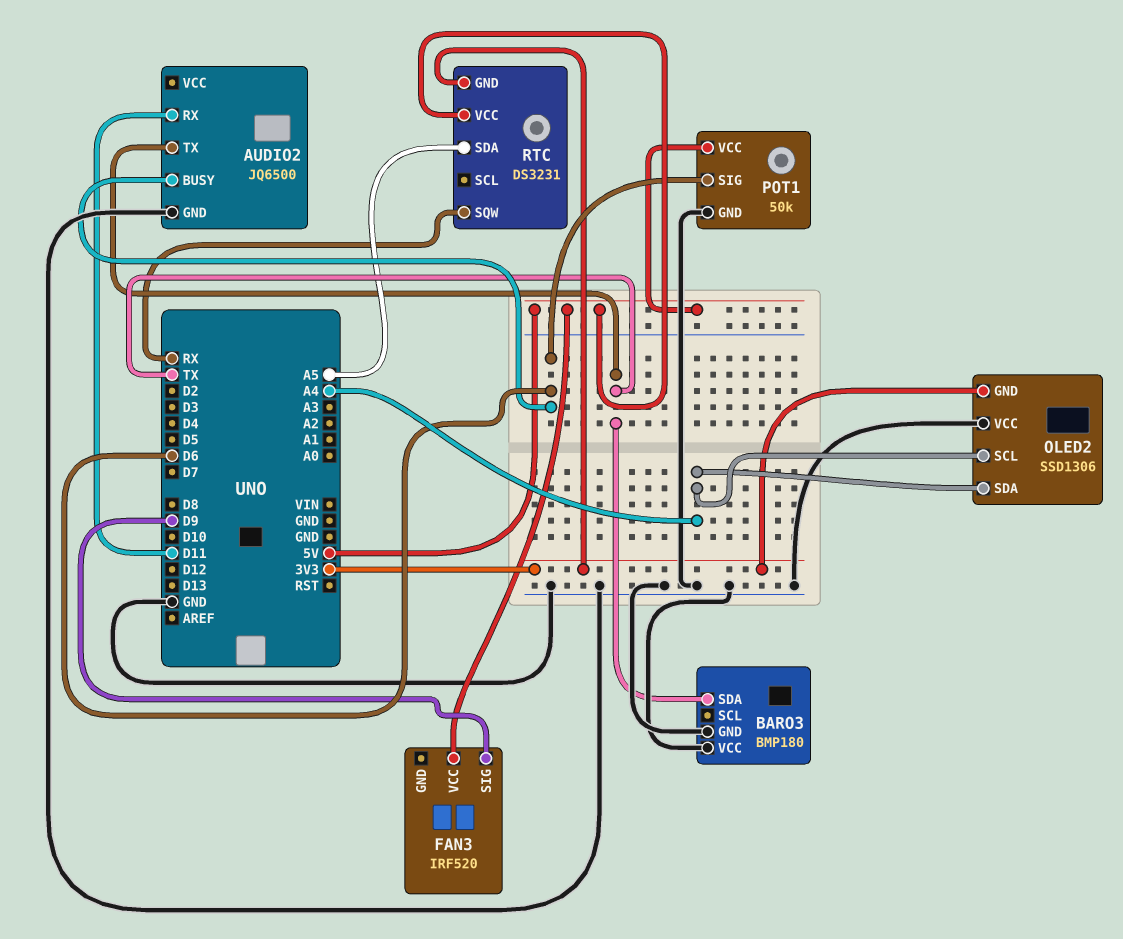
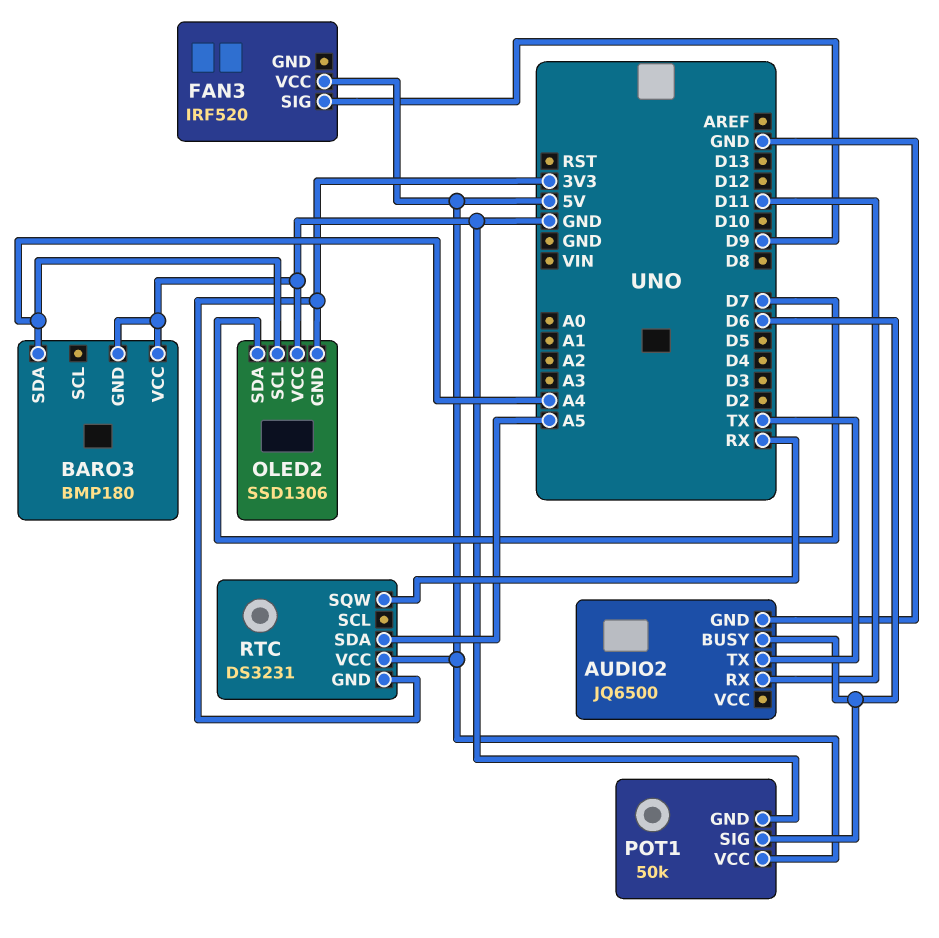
BARO3 pin SDA: TX -> A4
OLED2 pin SDA: A4 -> D7

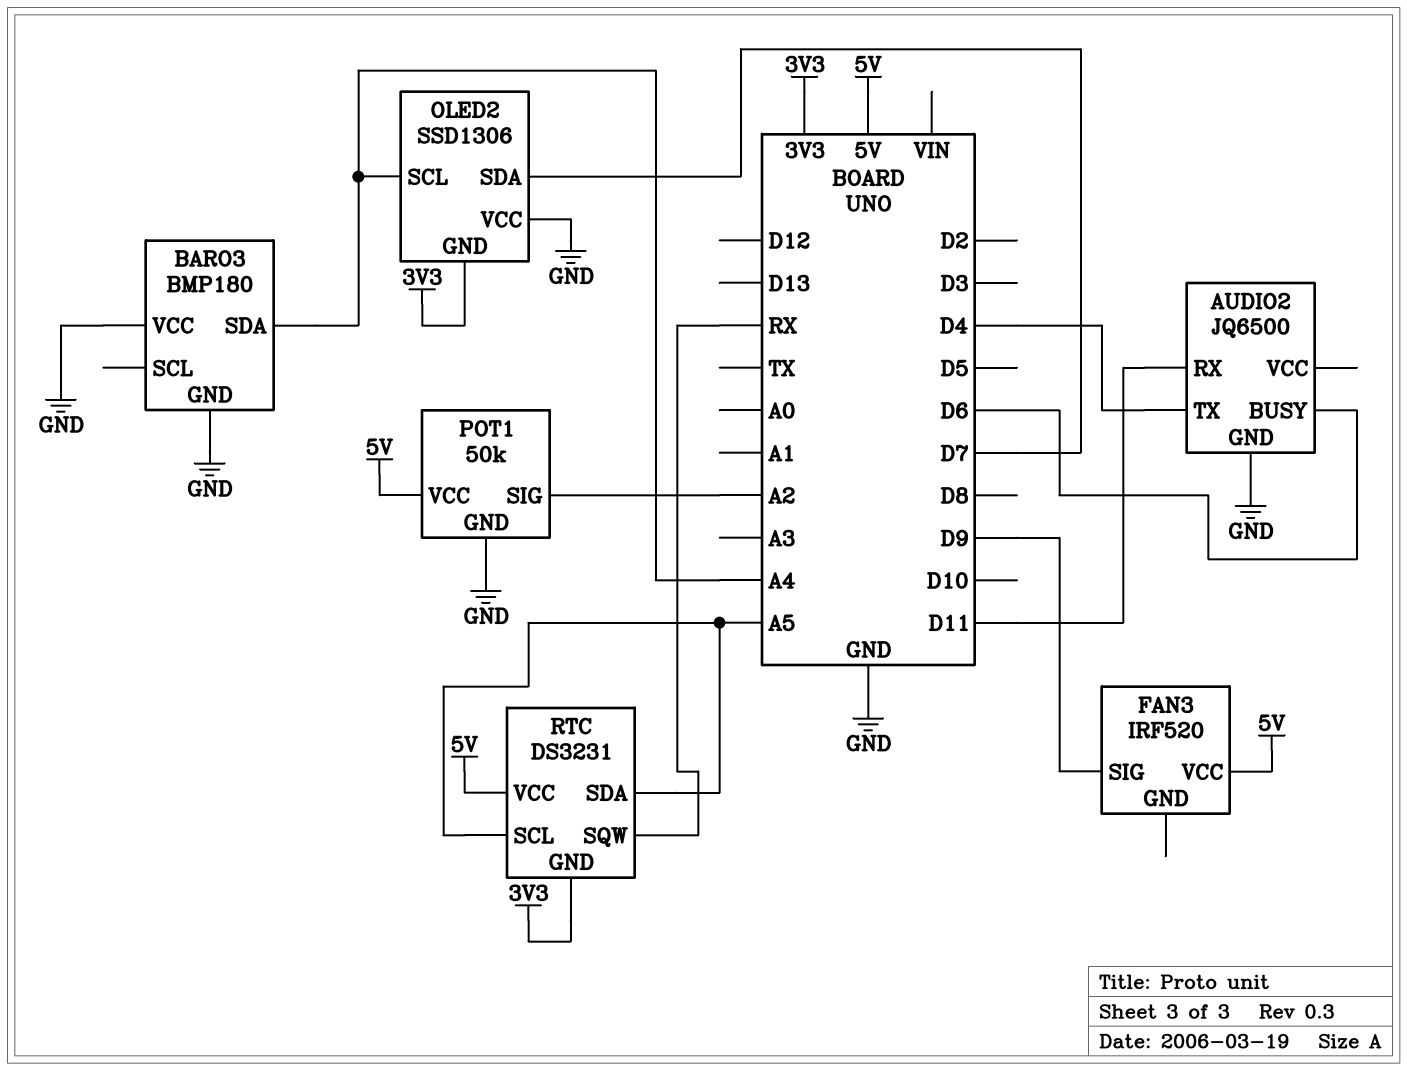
AUDIO2 pin TX: TX -> D4
POT1 pin SIG: D6 -> A2
RTC pin SCL: none -> A5

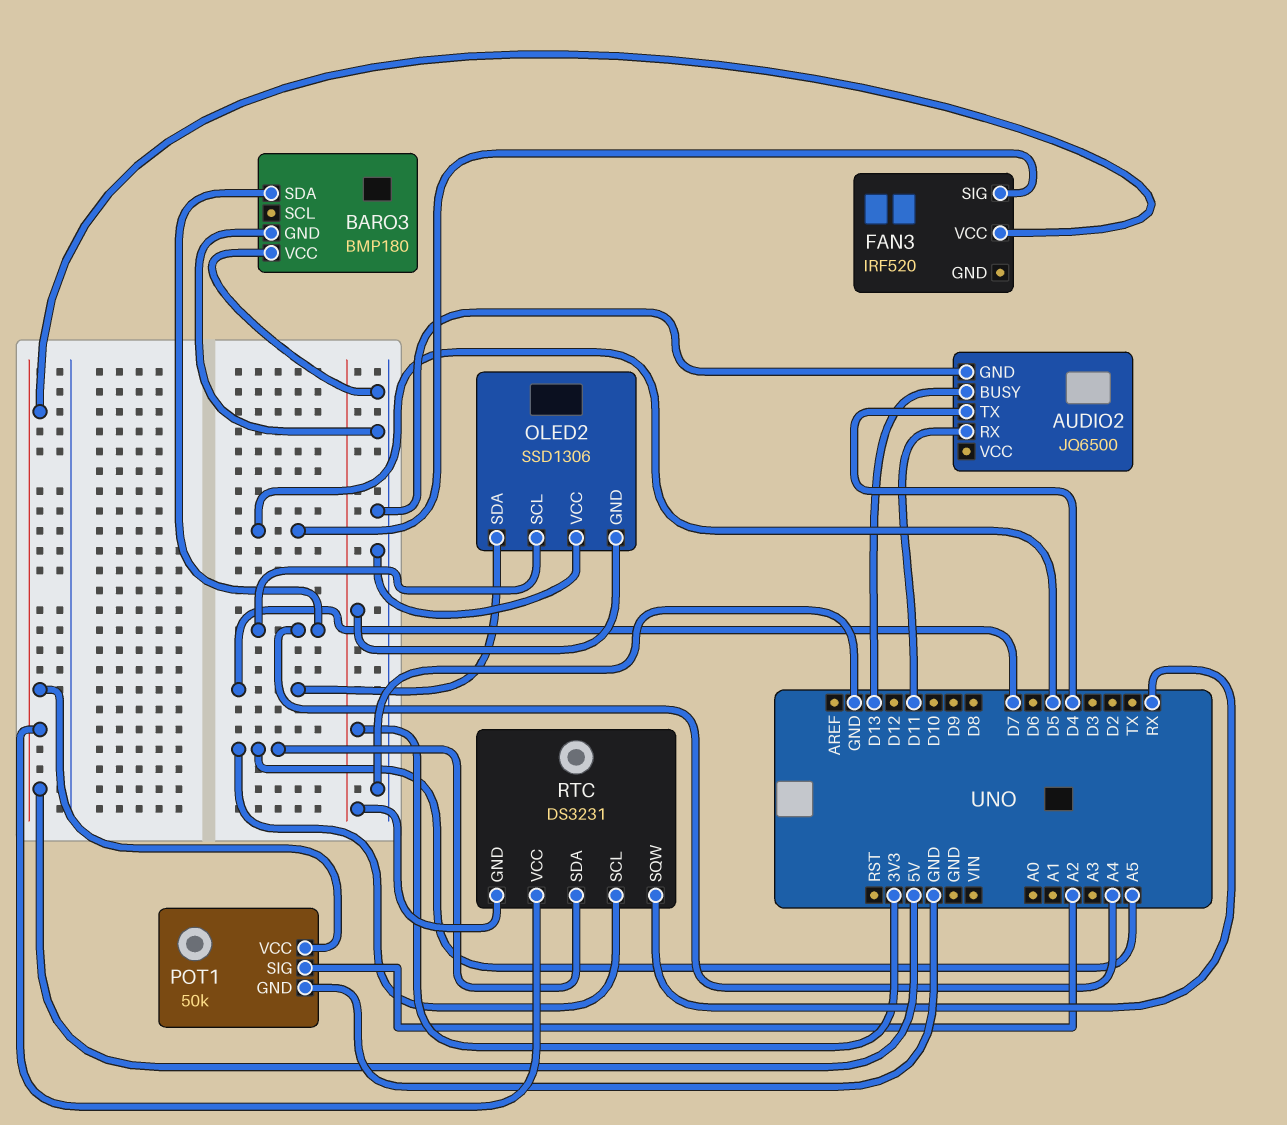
AUDIO2 pin BUSY: D6 -> D13
FAN3 pin SIG: D9 -> D5

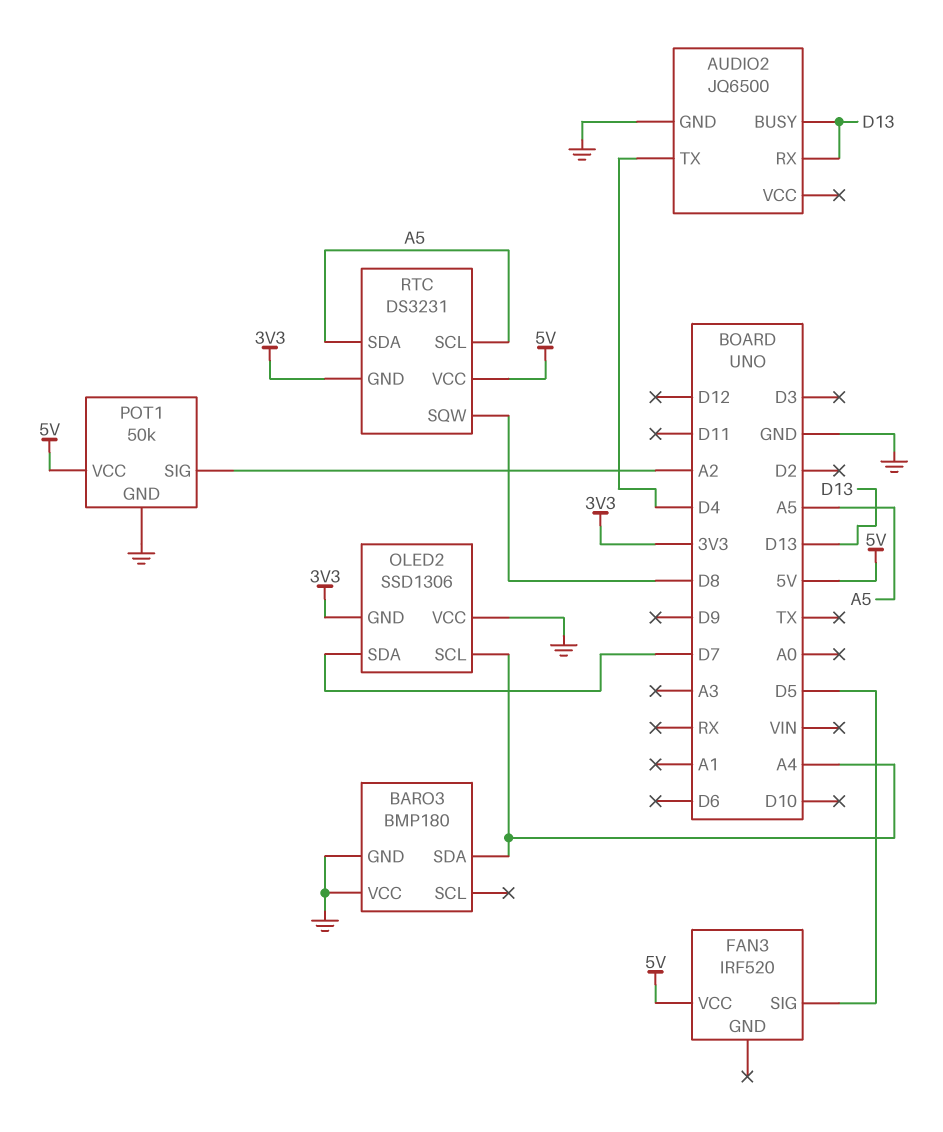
AUDIO2 pin RX: D11 -> D13
RTC pin SQW: RX -> D8

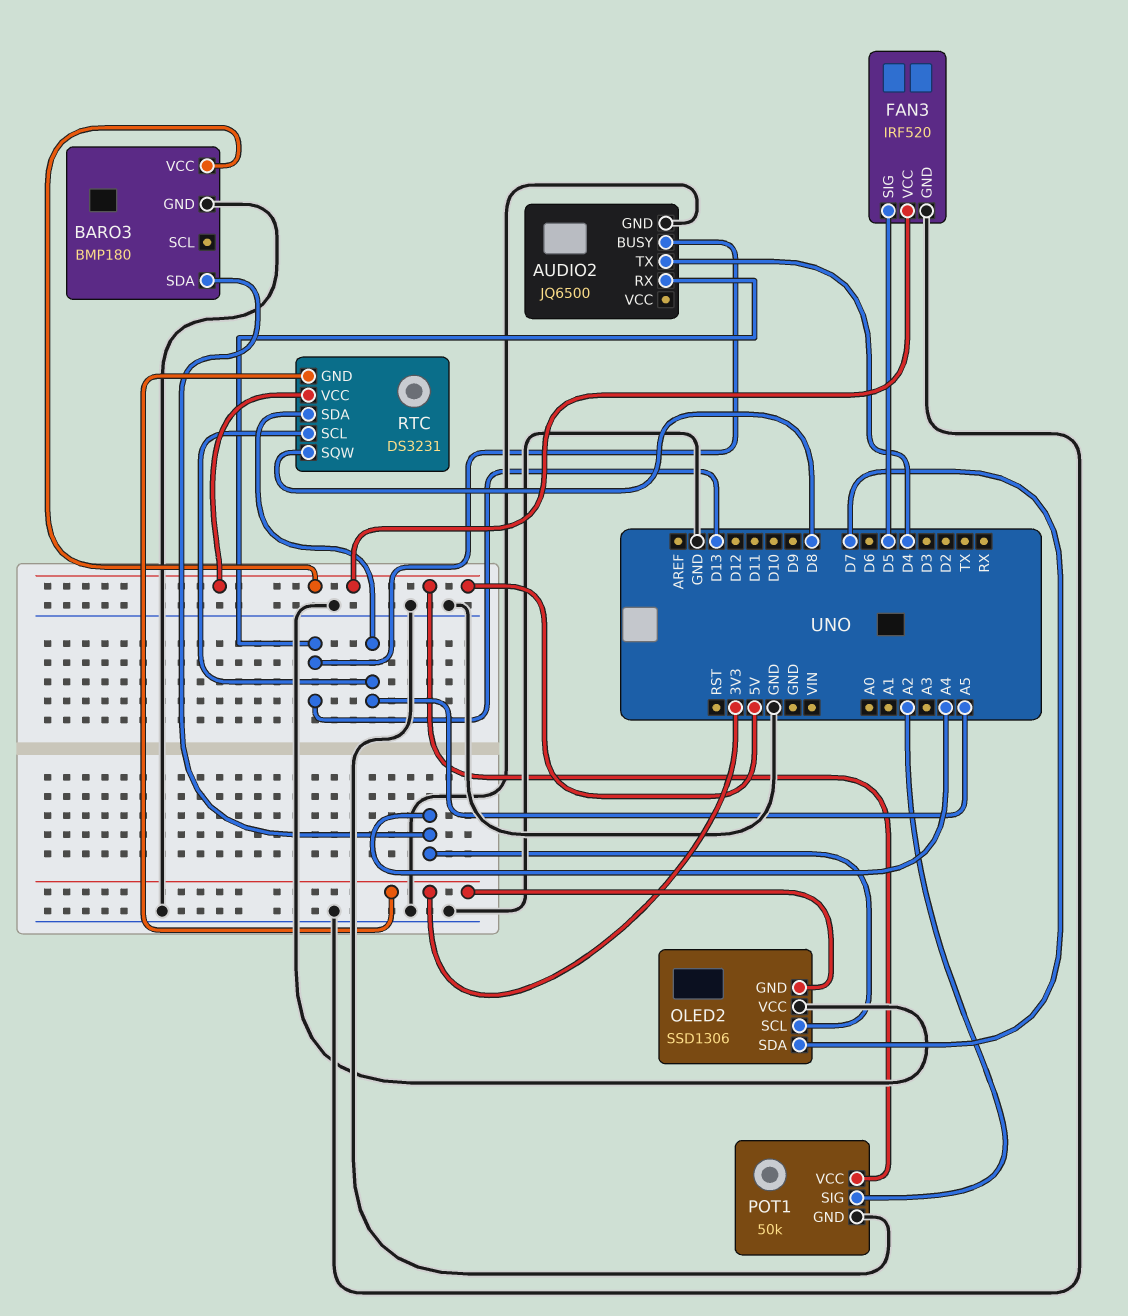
BARO3 pin VCC: GND -> 5V
FAN3 pin GND: none -> GND

